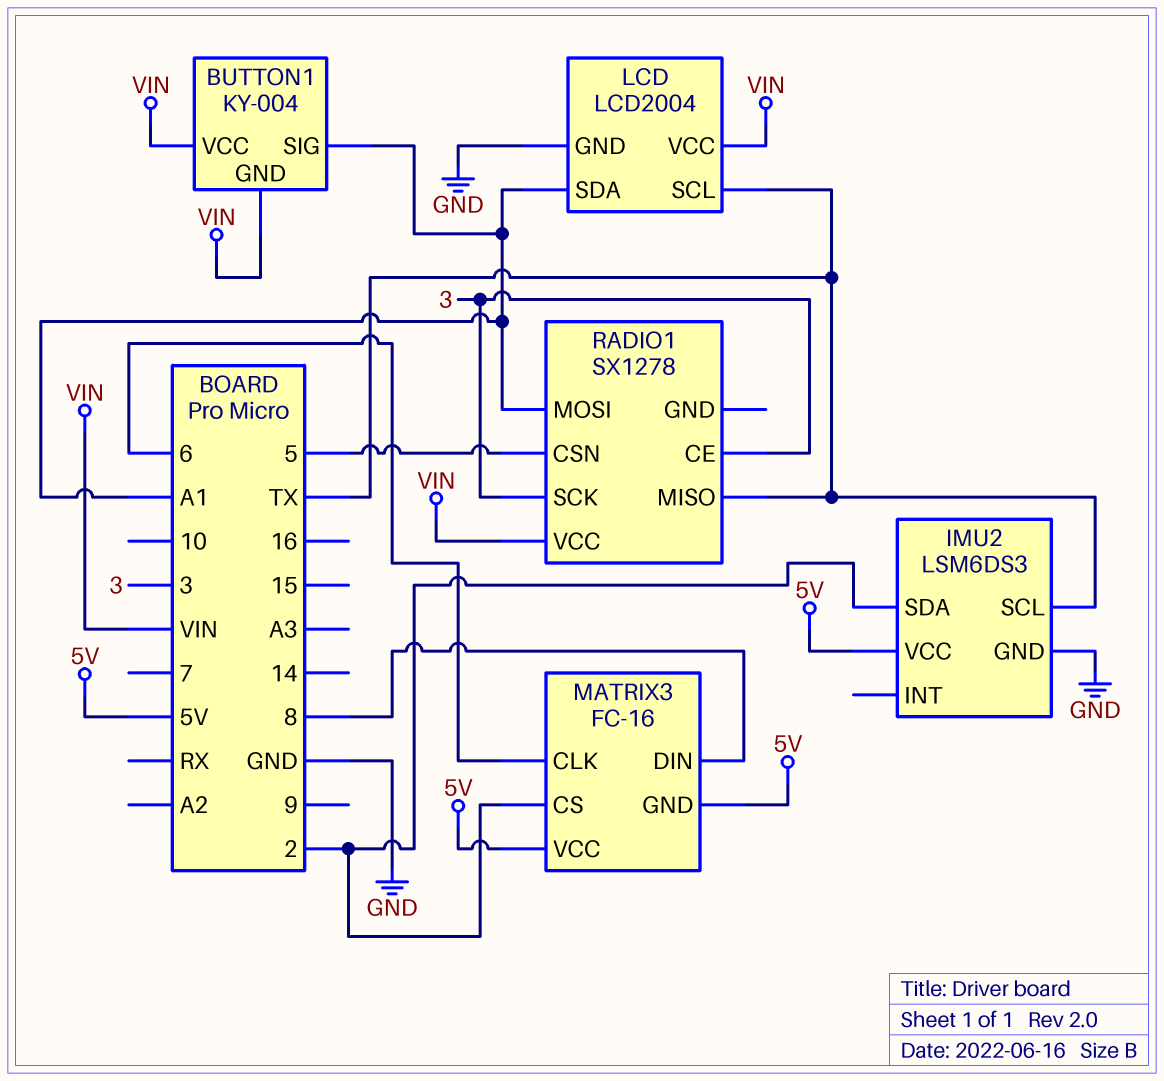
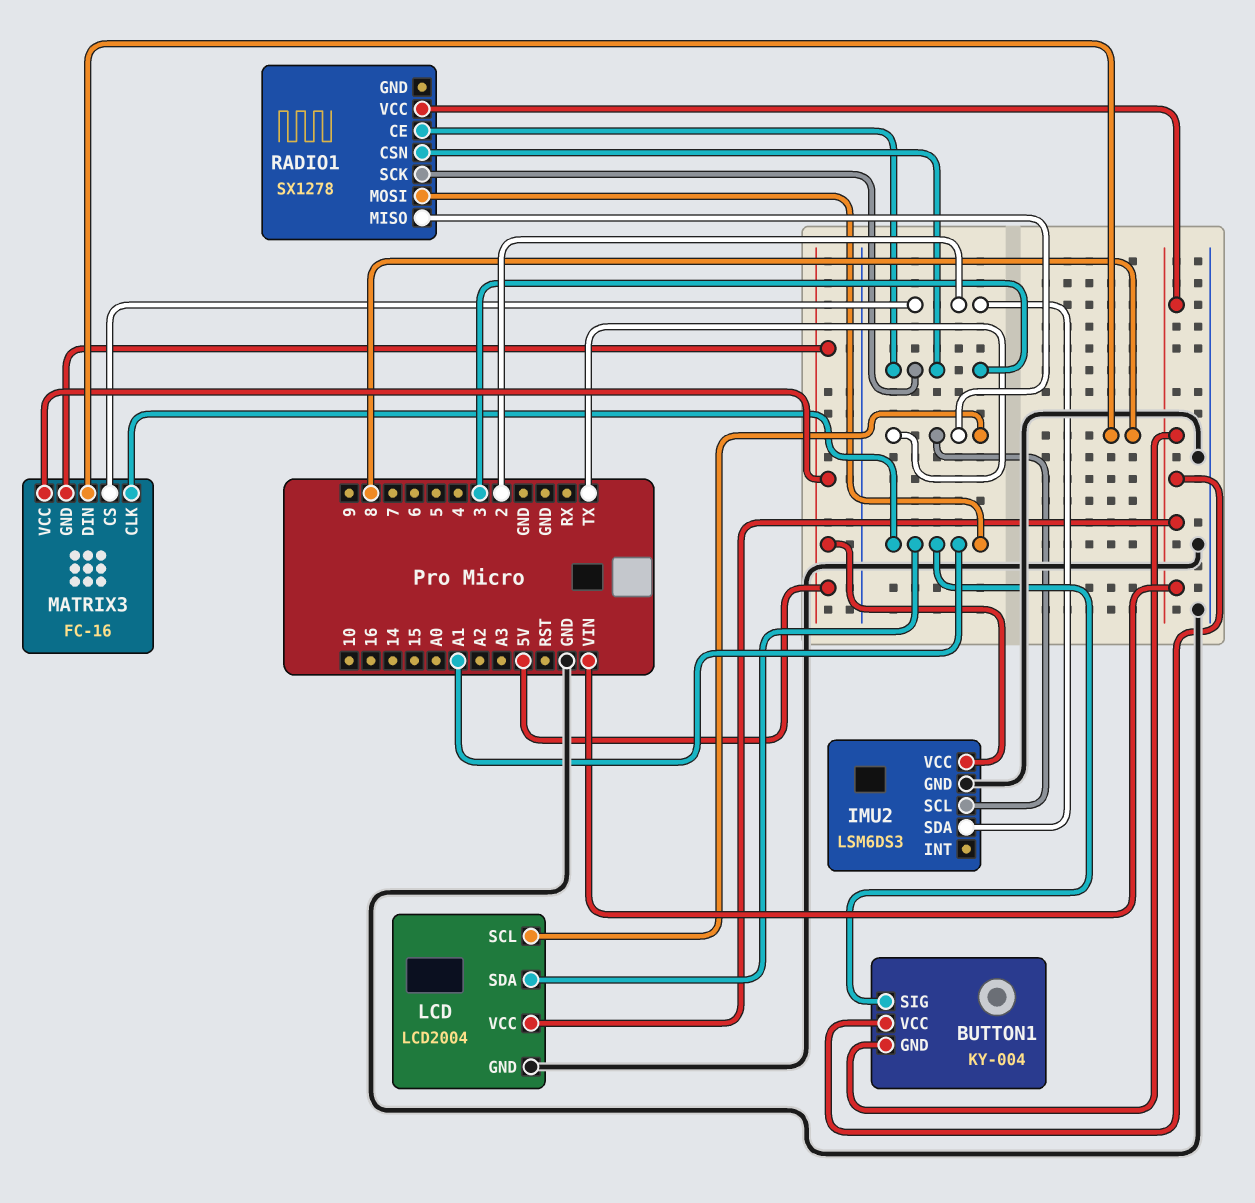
MATRIX3 pin CLK: 6 -> A1
RADIO1 pin CSN: 5 -> 3

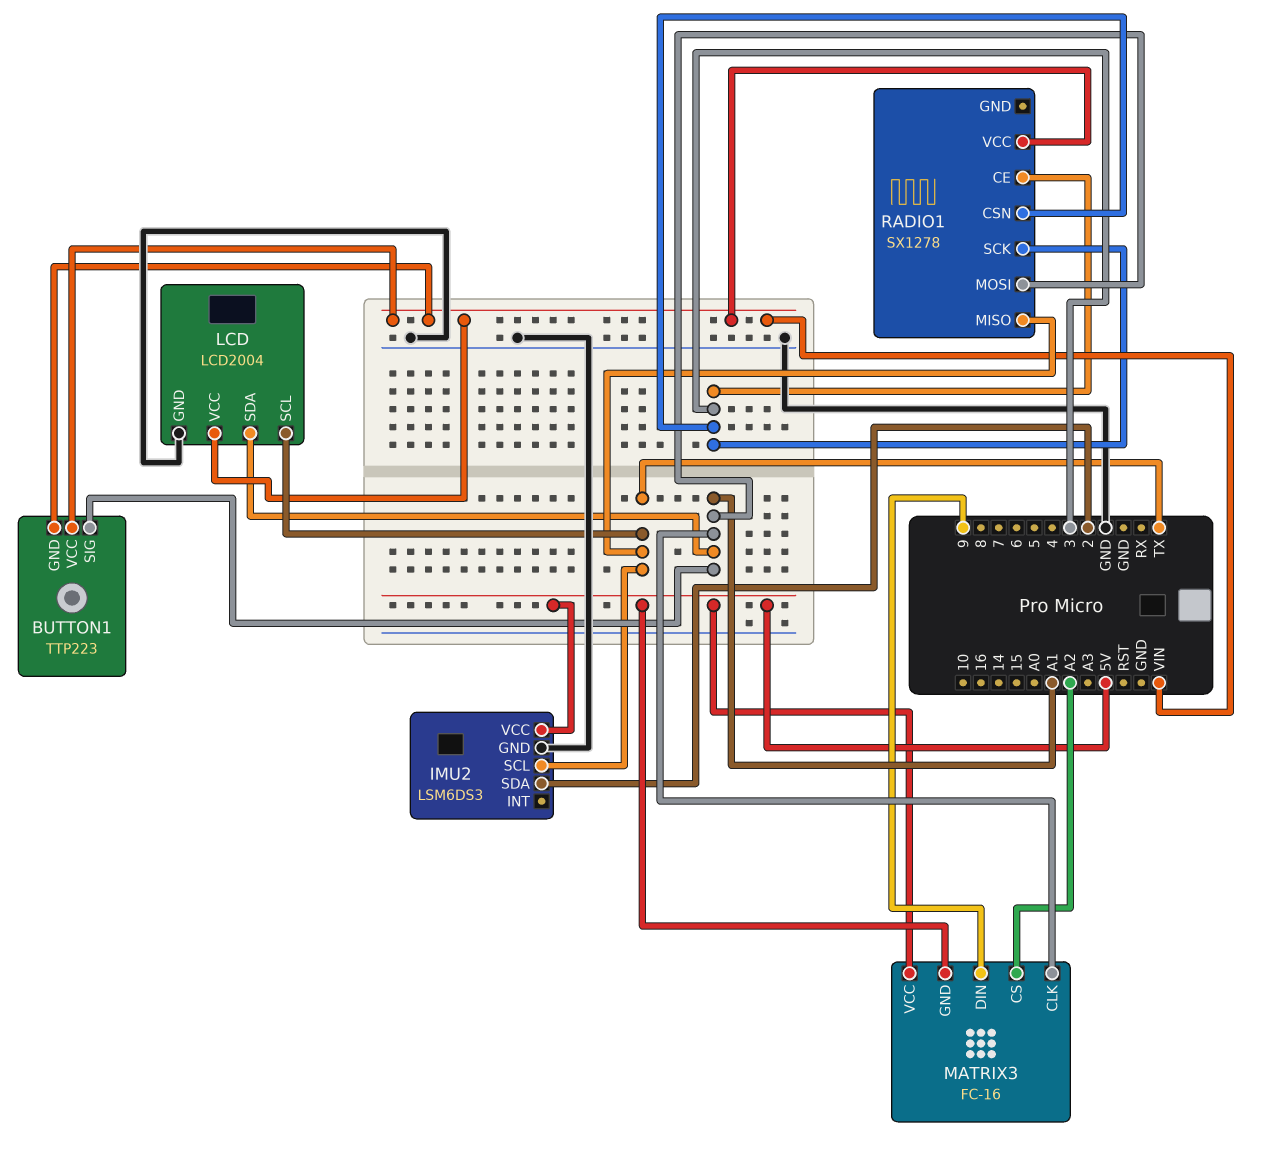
BUTTON1: KY-004 -> TTP223
MATRIX3 pin CS: 2 -> A2
MATRIX3 pin DIN: 8 -> 9

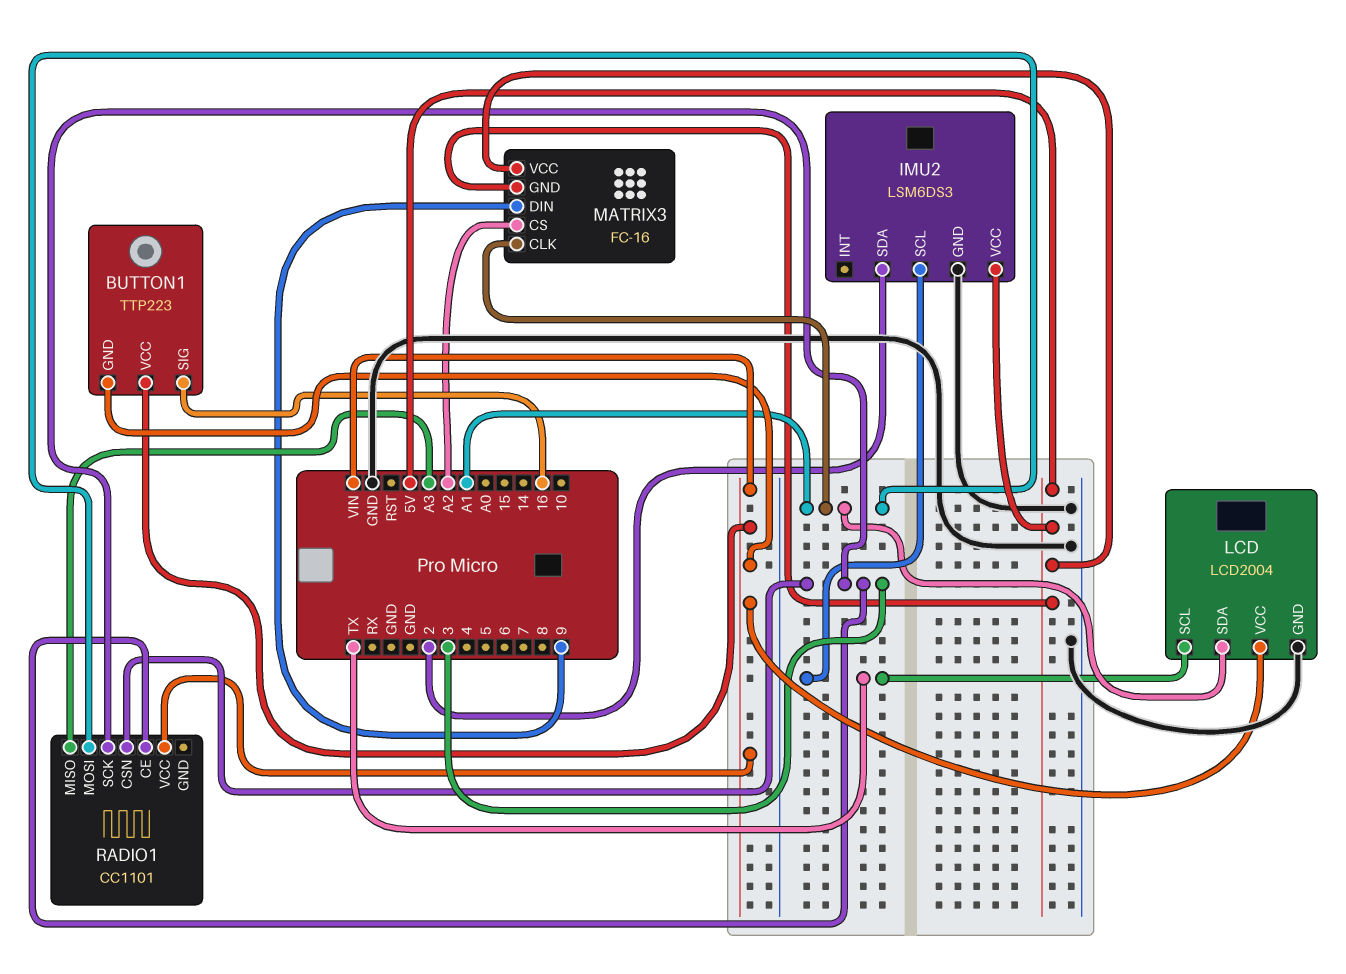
BUTTON1 pin SIG: A1 -> 16
RADIO1: SX1278 -> CC1101
RADIO1 pin MISO: TX -> A3

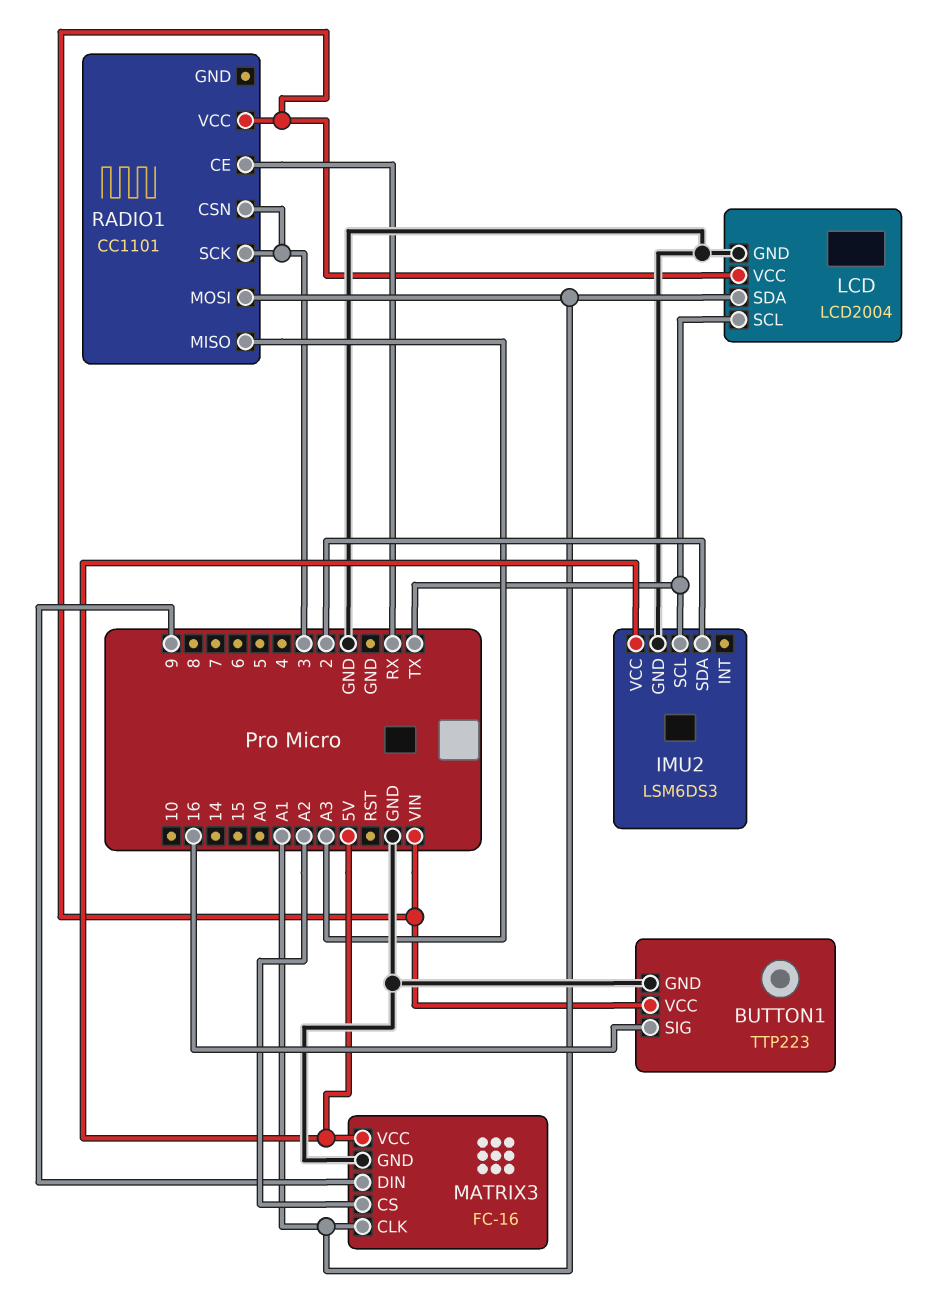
BUTTON1 pin GND: VIN -> GND
MATRIX3 pin GND: 5V -> GND
RADIO1 pin CE: 3 -> RX

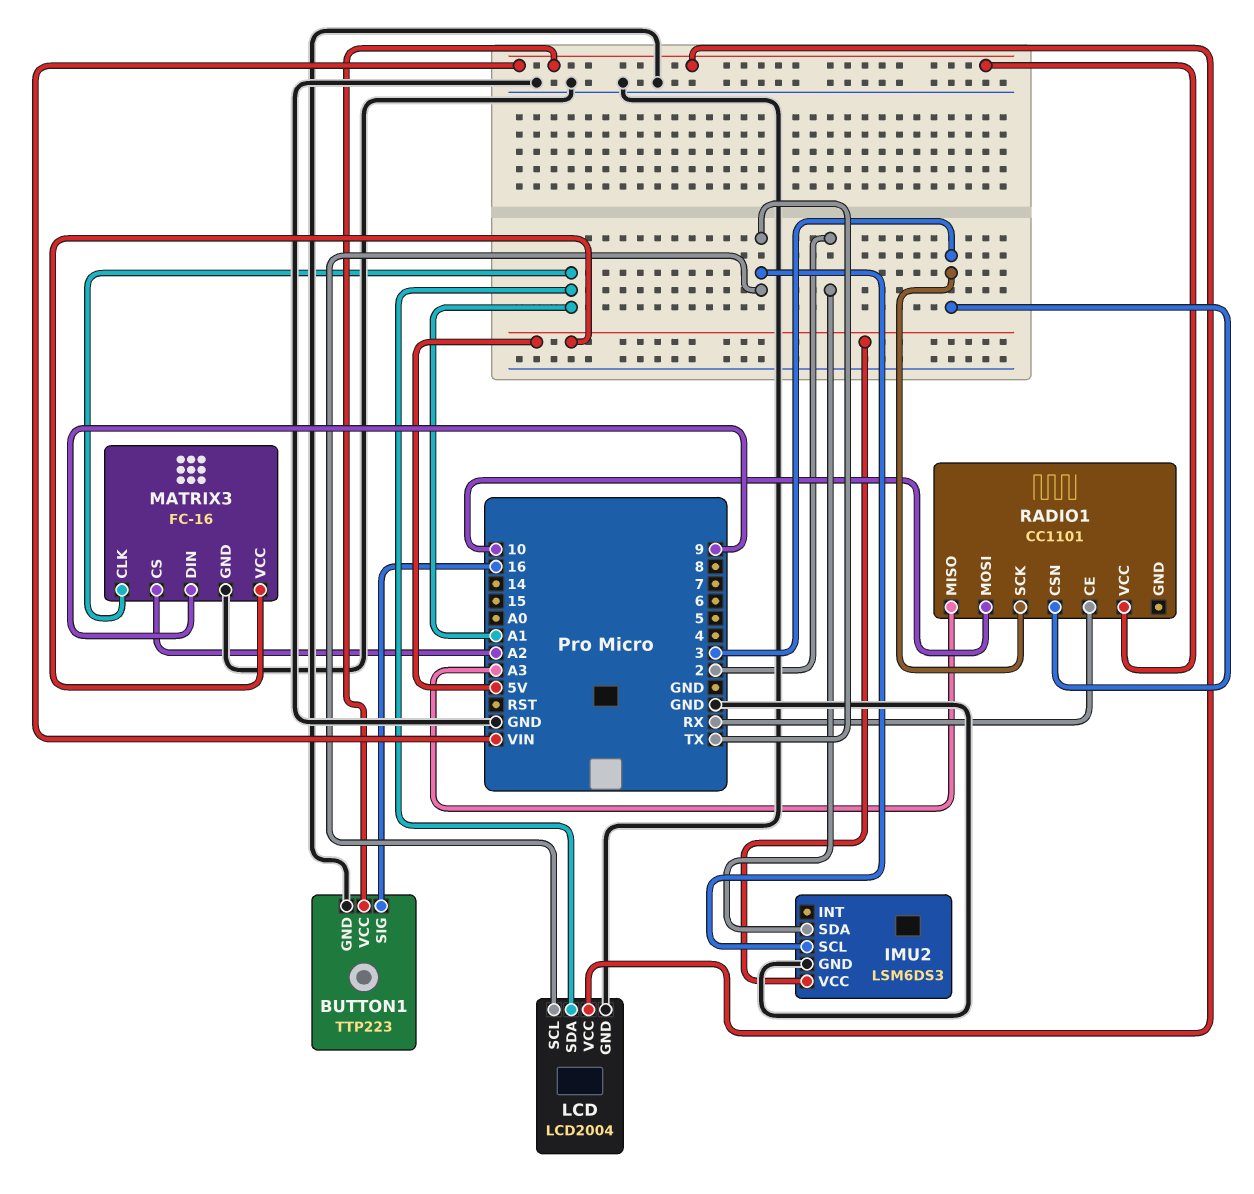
RADIO1 pin MOSI: A1 -> 10

